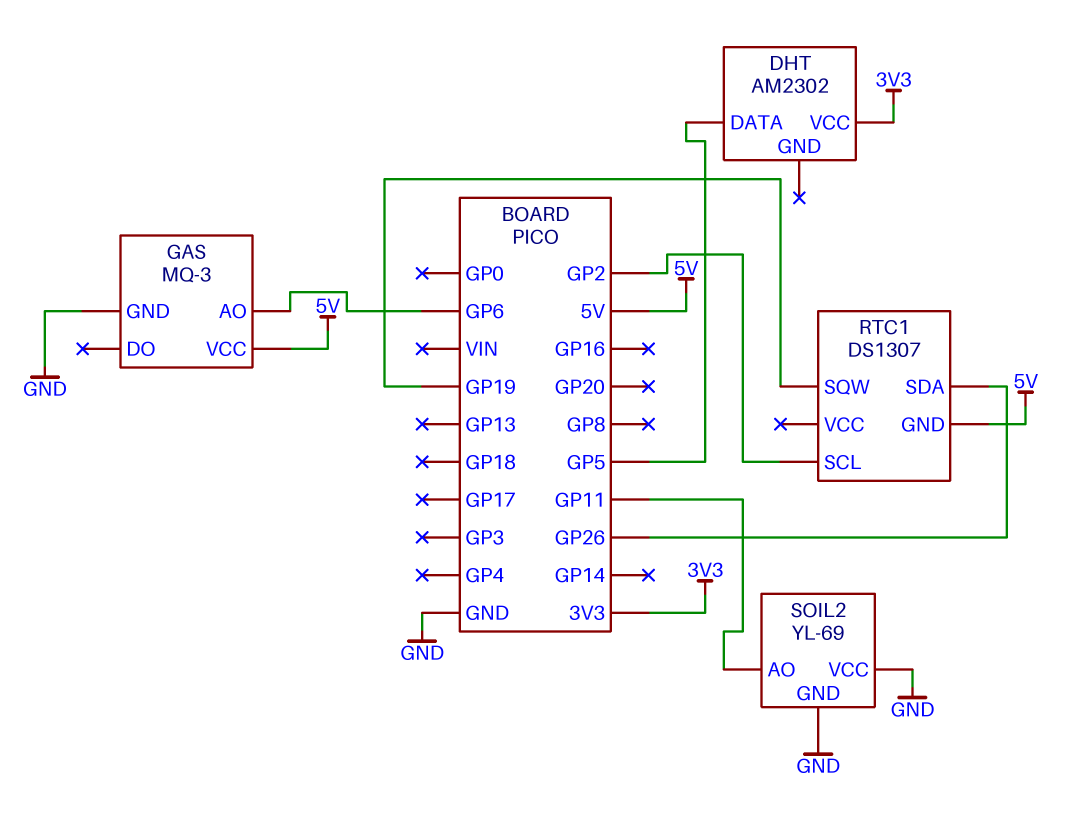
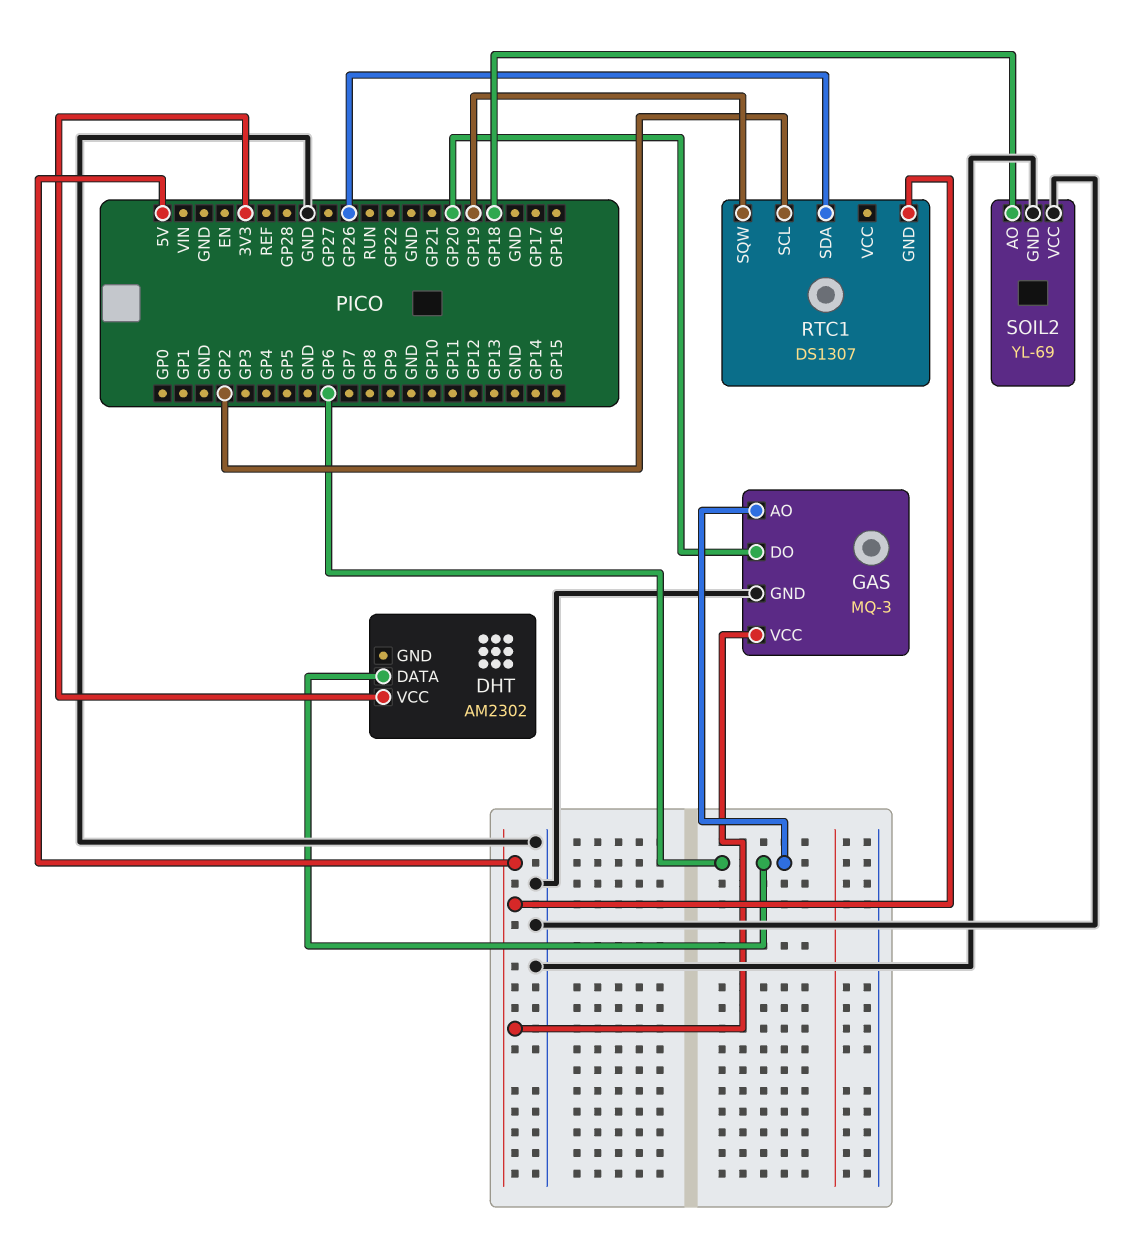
DHT pin DATA: GP5 -> GP6
GAS pin DO: none -> GP20
SOIL2 pin AO: GP11 -> GP18

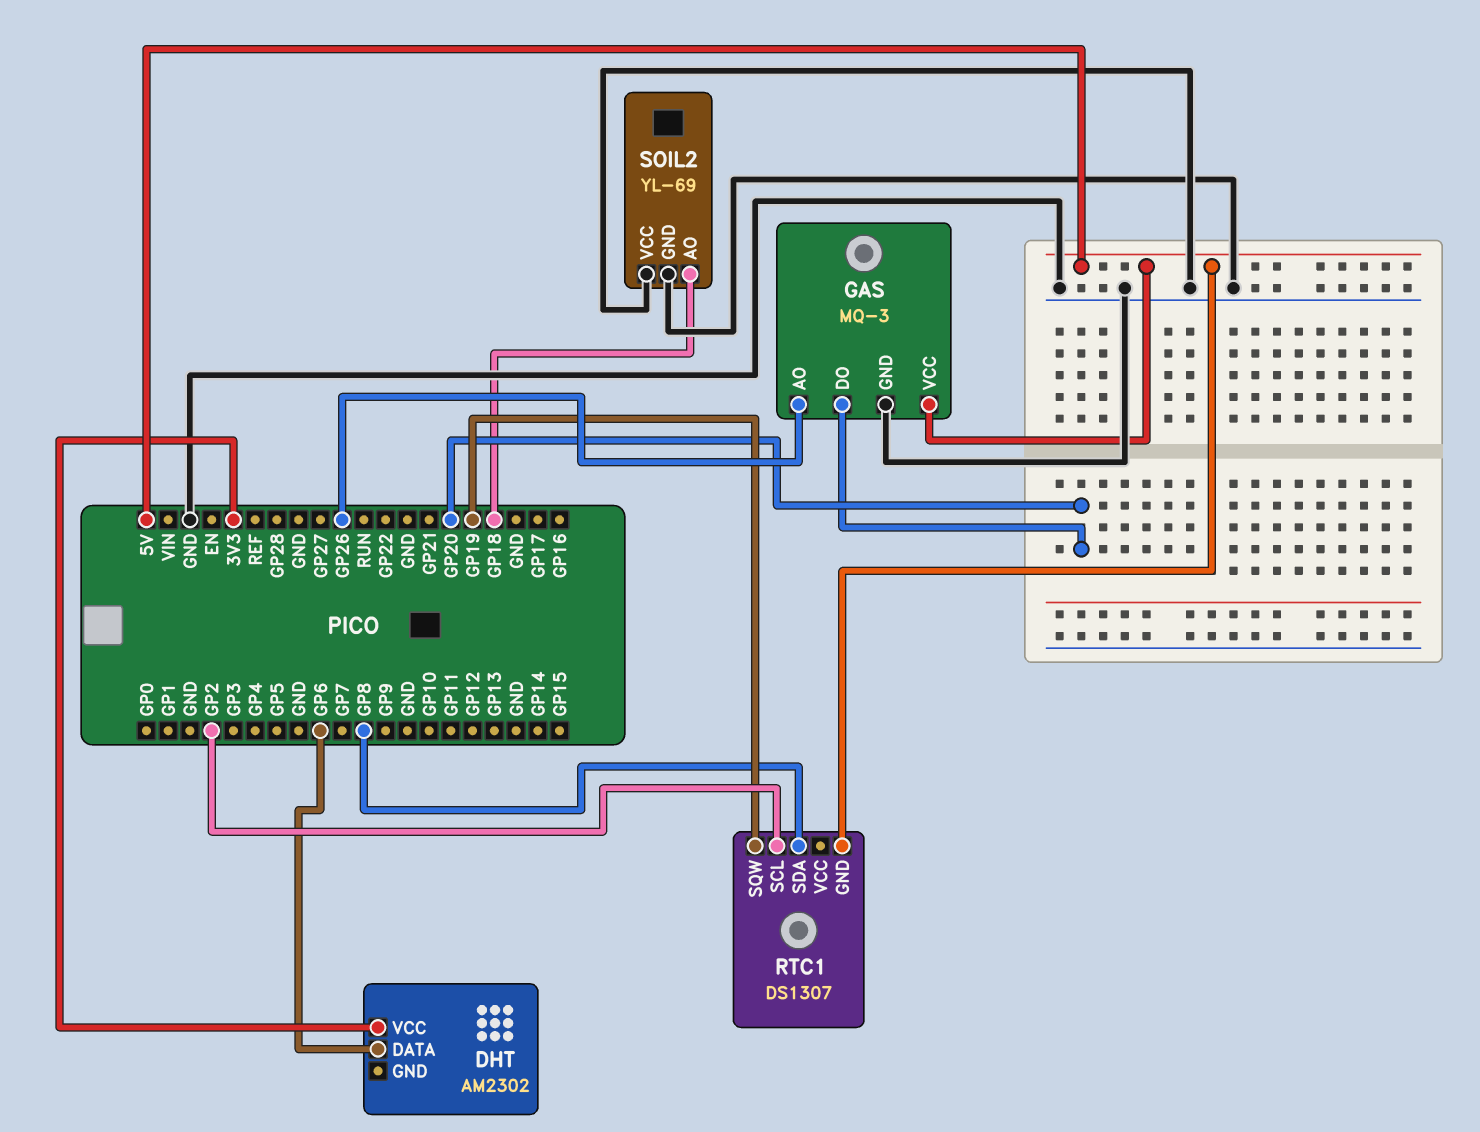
GAS pin AO: GP6 -> GP26
RTC1 pin SDA: GP26 -> GP8

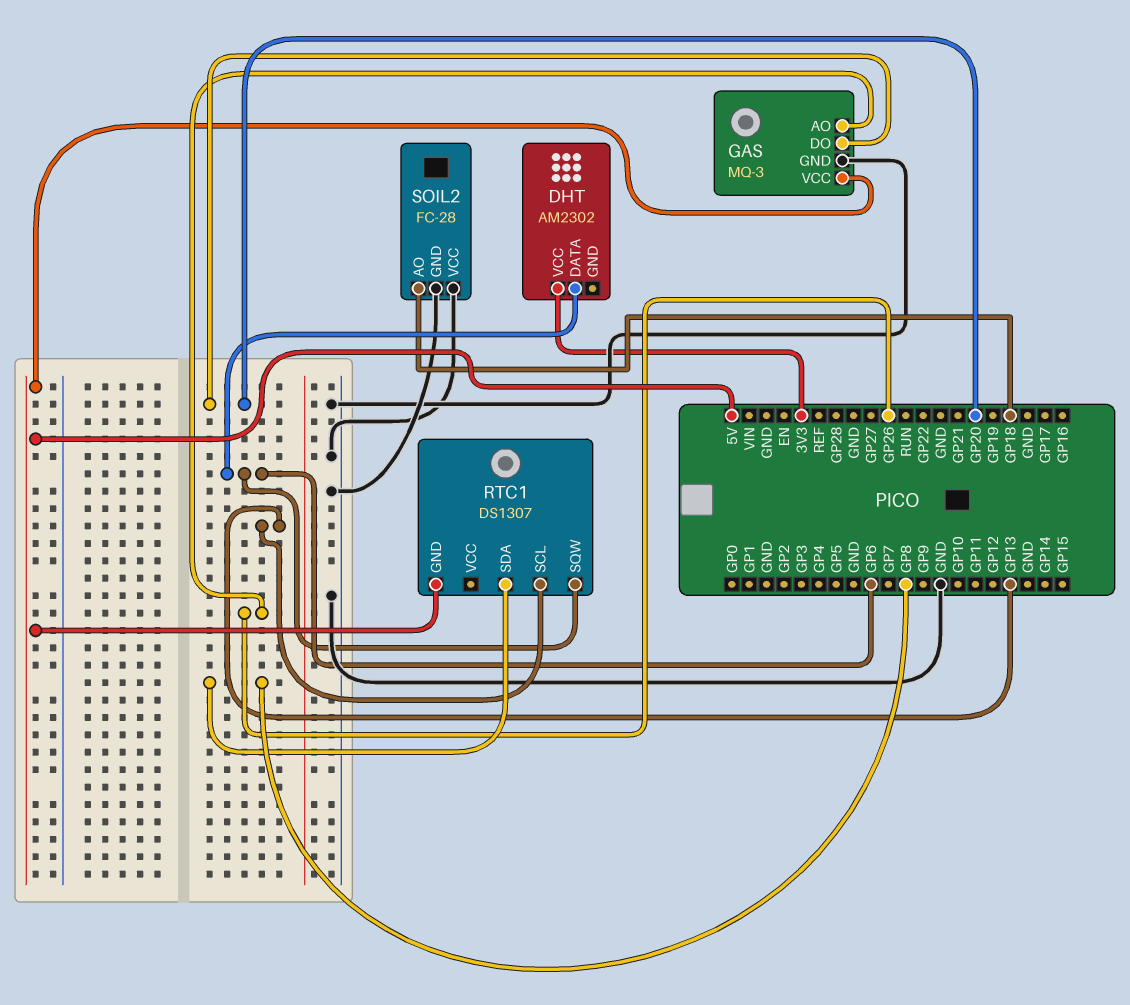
RTC1 pin SCL: GP2 -> GP13
RTC1 pin SQW: GP19 -> GP6
SOIL2: YL-69 -> FC-28

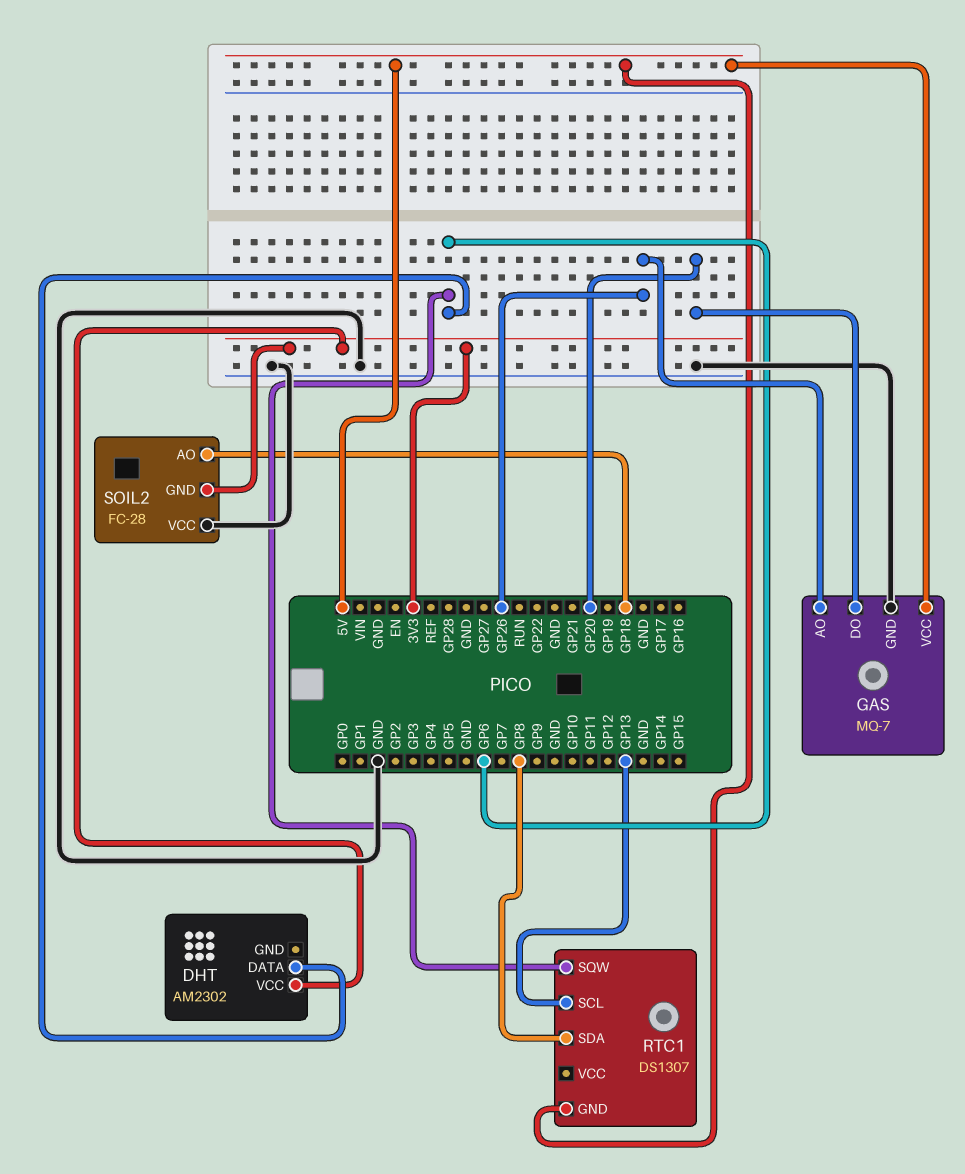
GAS: MQ-3 -> MQ-7
SOIL2 pin GND: GND -> 3V3

